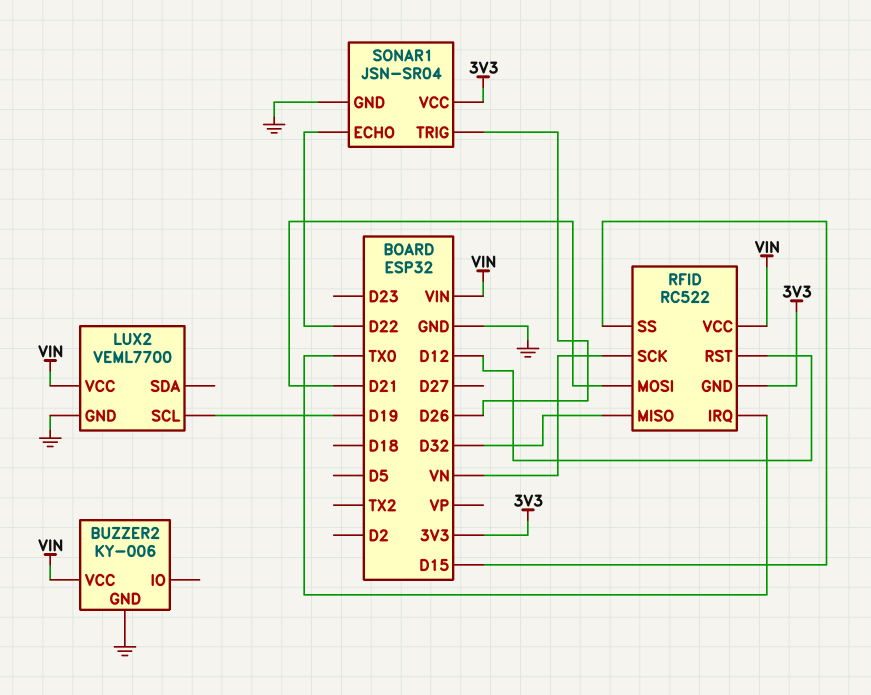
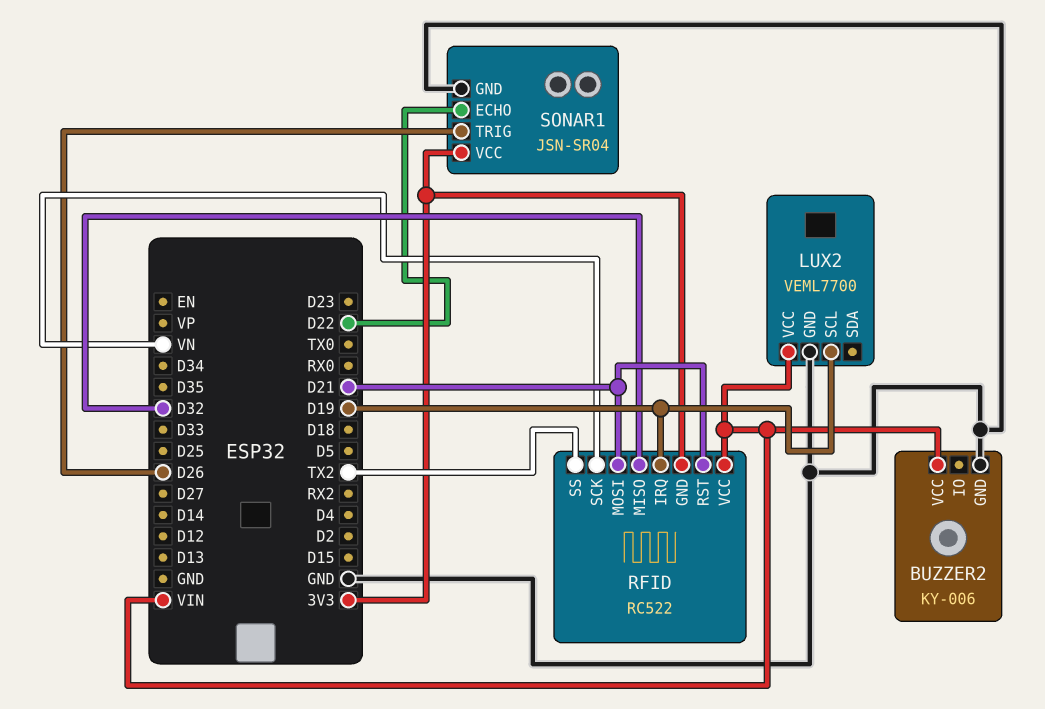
RFID pin IRQ: TX0 -> D19
RFID pin RST: D12 -> D21
RFID pin SS: D15 -> TX2

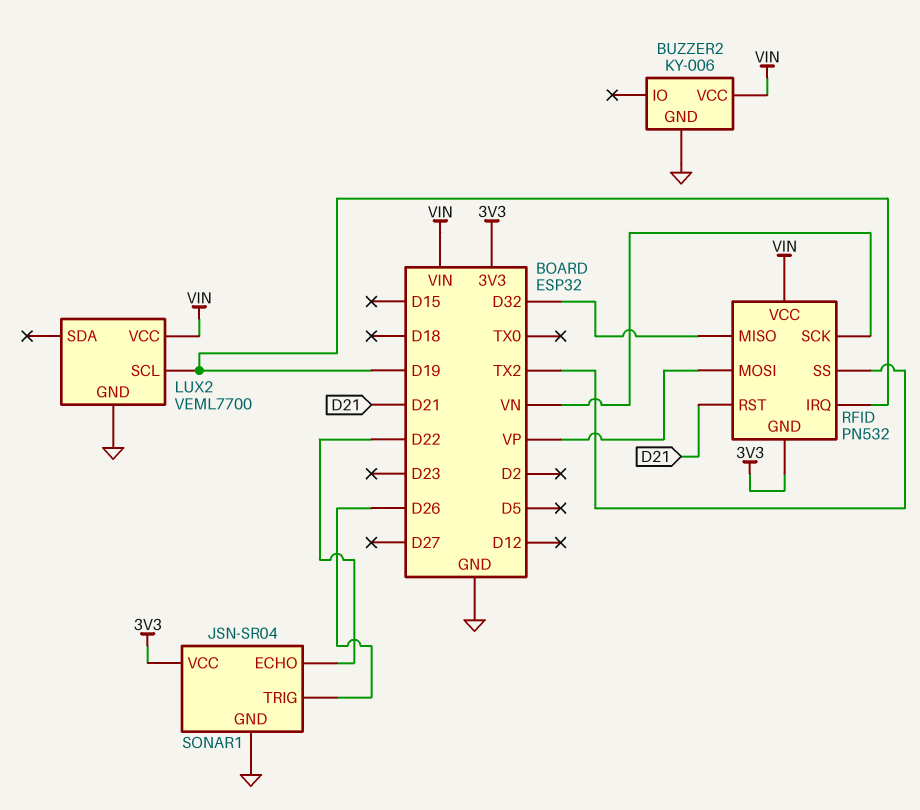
RFID: RC522 -> PN532
RFID pin MOSI: D21 -> VP

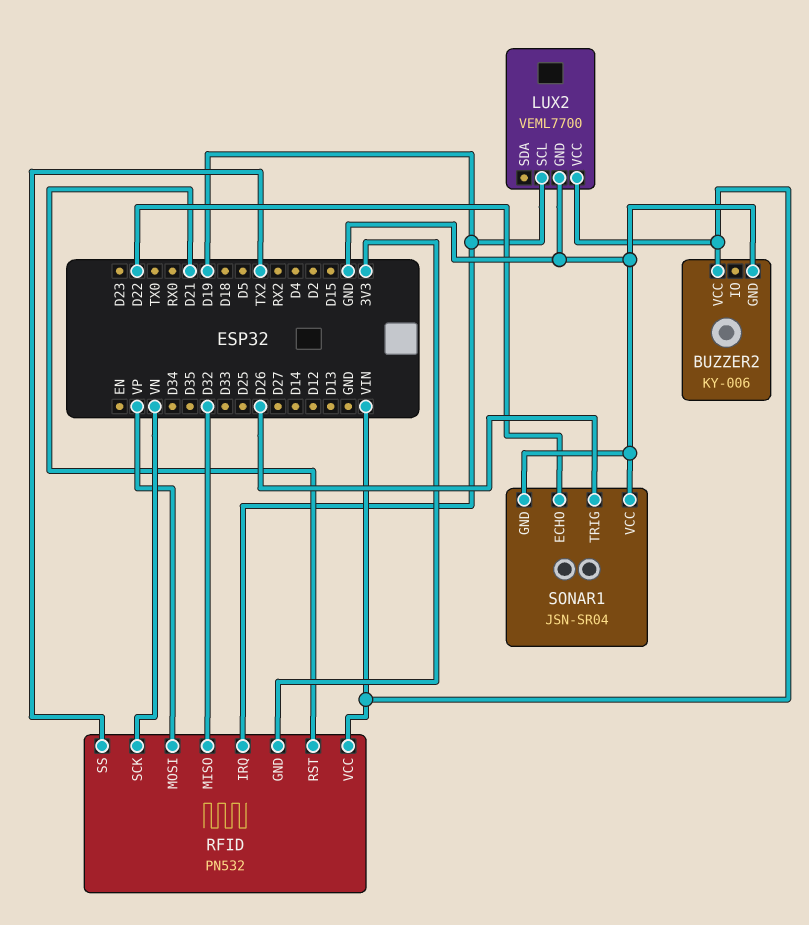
SONAR1 pin VCC: 3V3 -> GND

